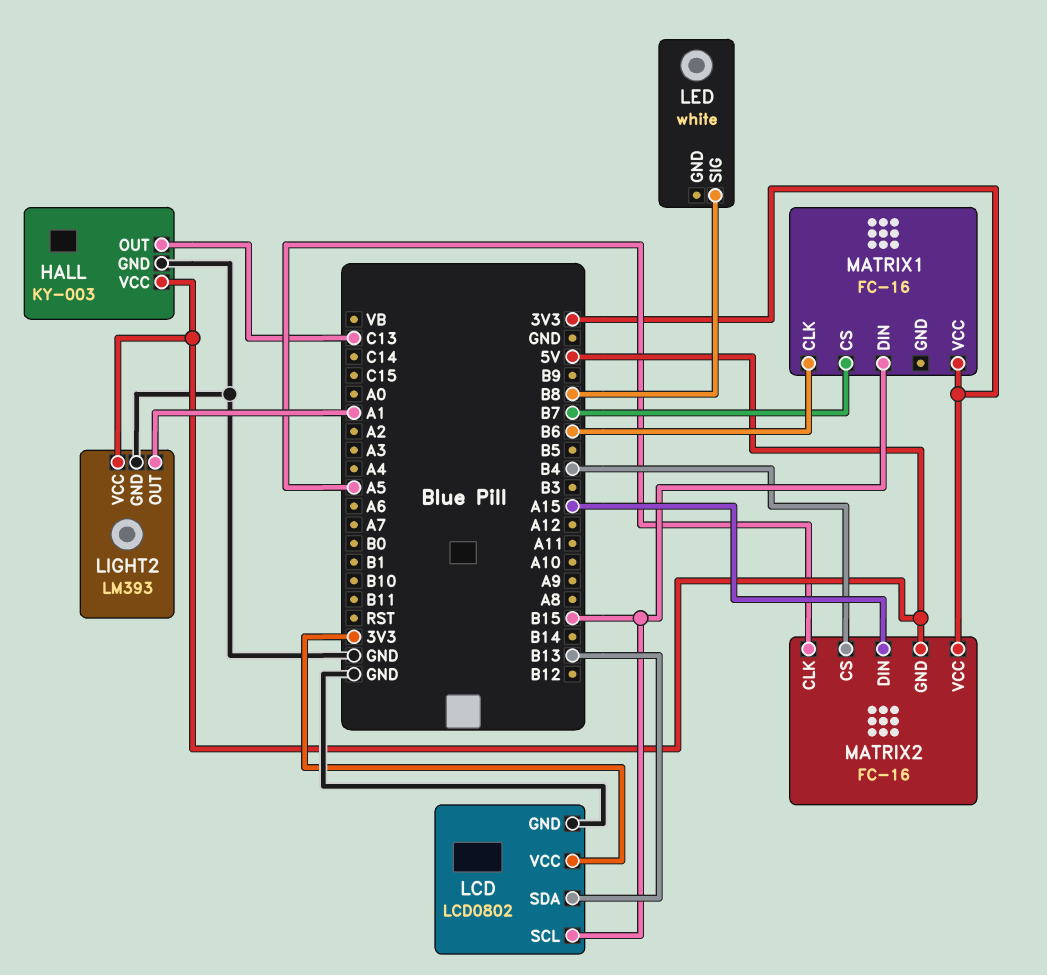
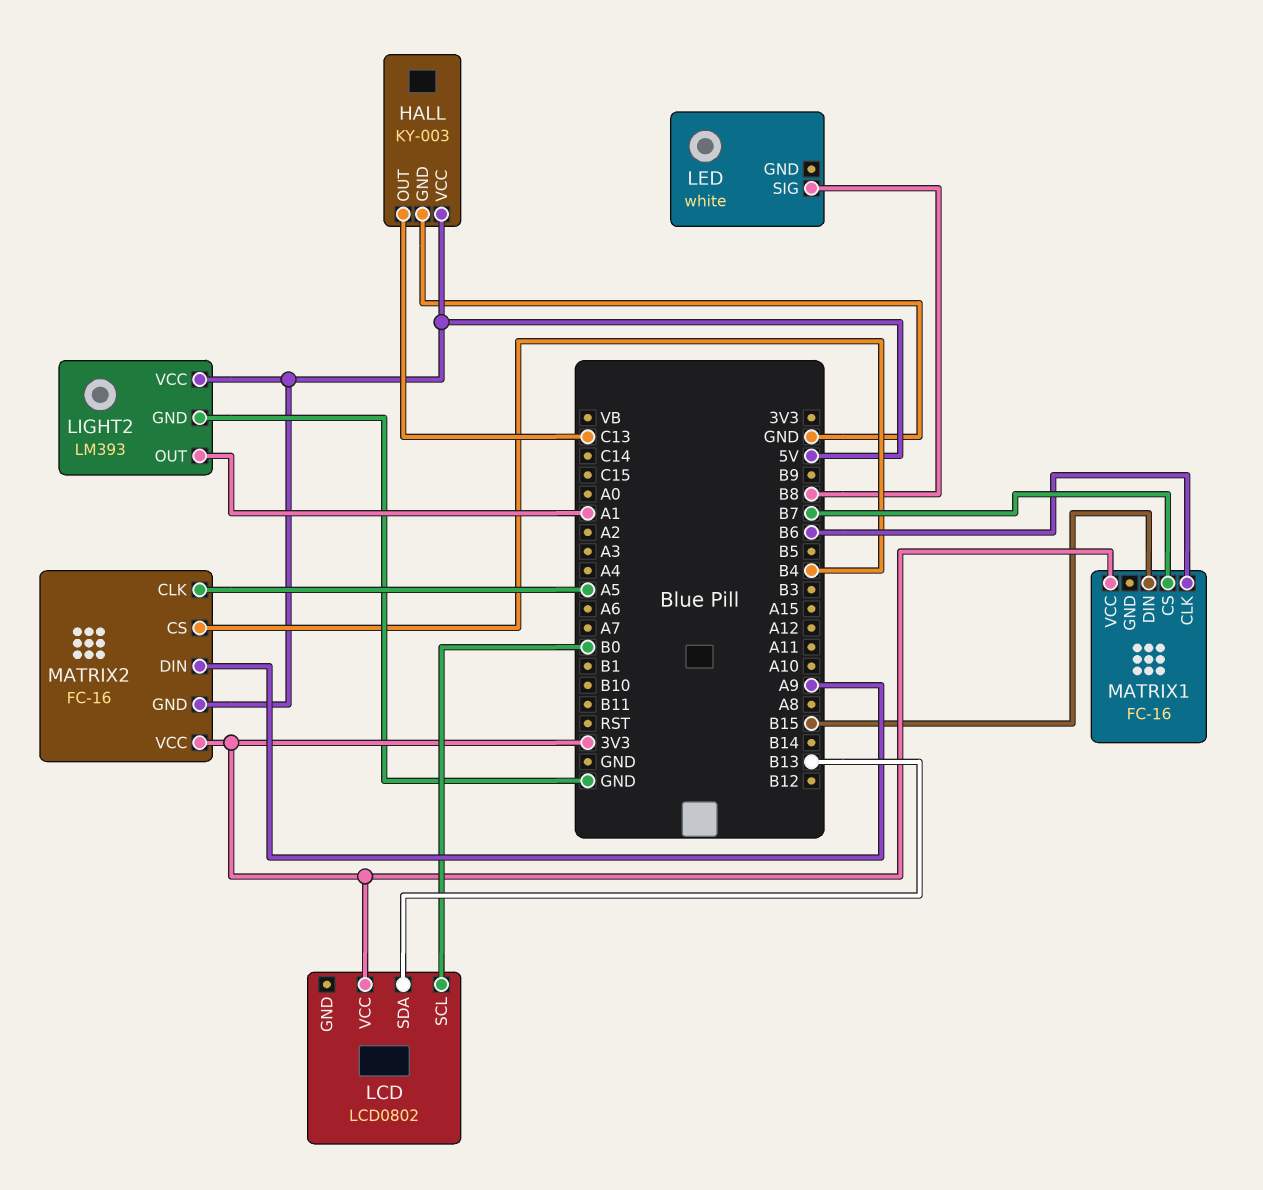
LCD pin GND: GND -> none
LCD pin SCL: B15 -> B0
MATRIX2 pin DIN: A15 -> A9

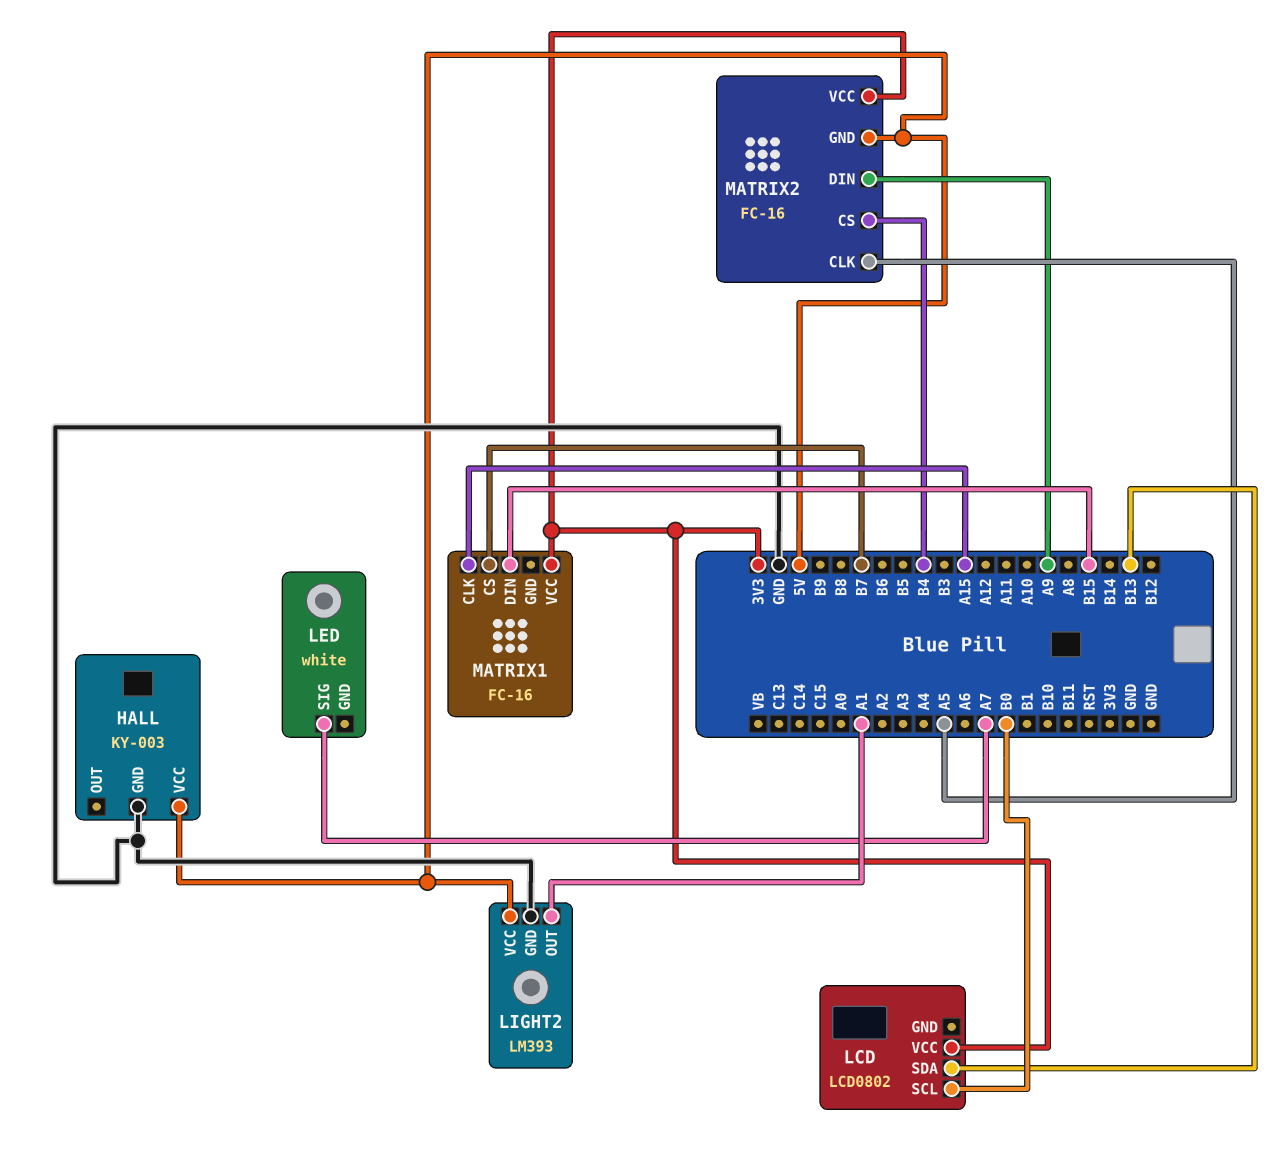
HALL pin OUT: C13 -> none
LED pin SIG: B8 -> A7
MATRIX1 pin CLK: B6 -> A15

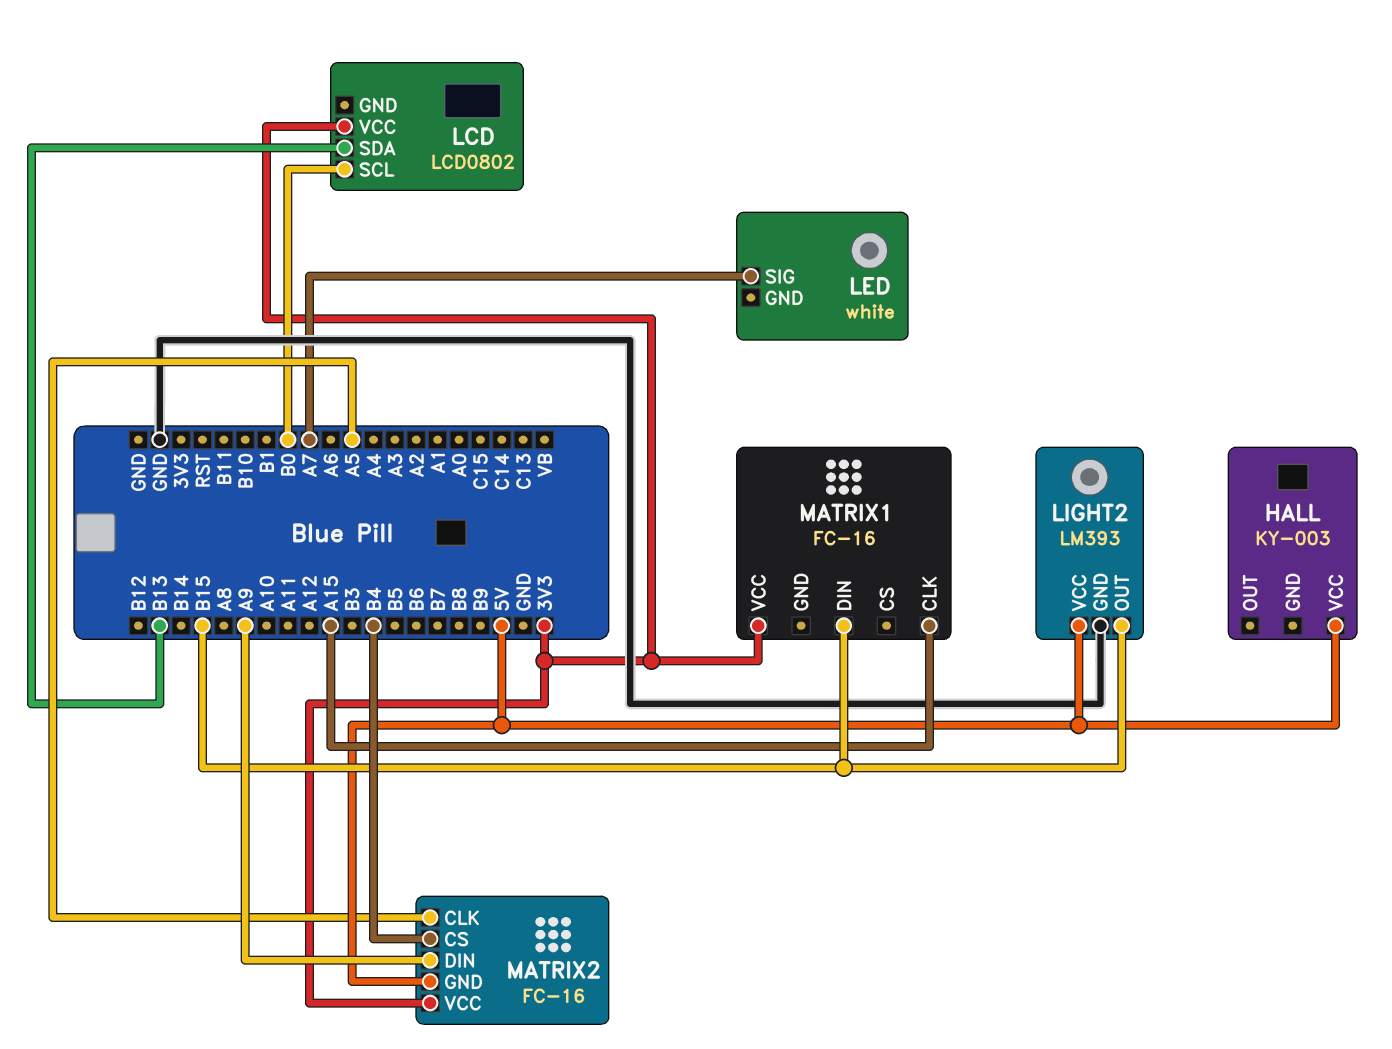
HALL pin GND: GND -> none
LIGHT2 pin OUT: A1 -> B15
MATRIX1 pin CS: B7 -> none

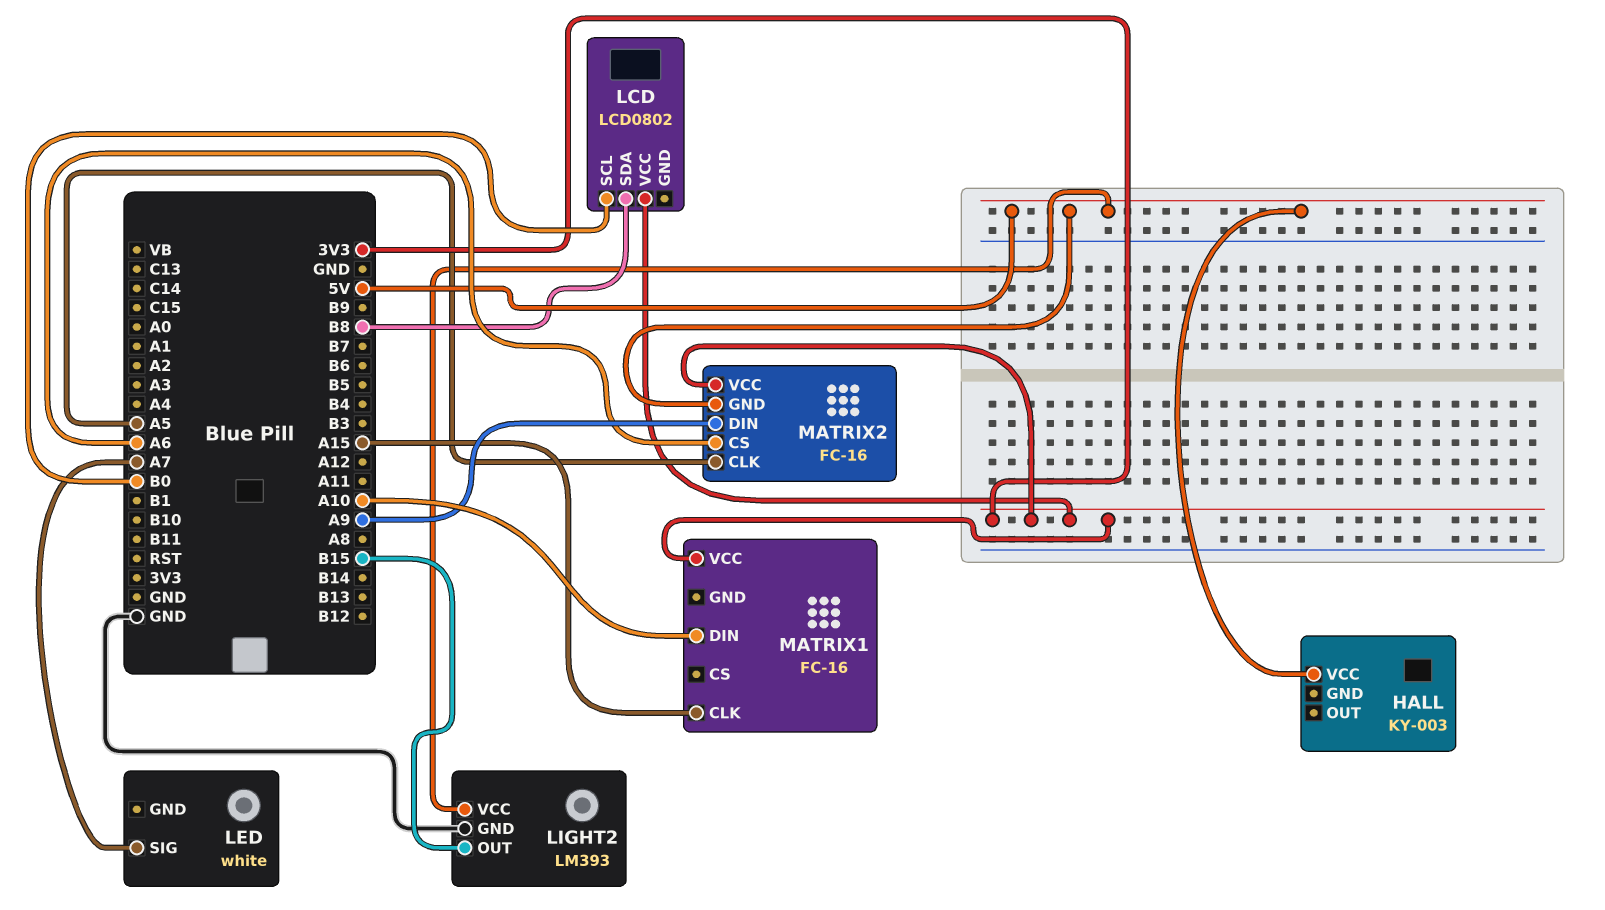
LCD pin SDA: B13 -> B8
MATRIX1 pin DIN: B15 -> A10
MATRIX2 pin CS: B4 -> A6

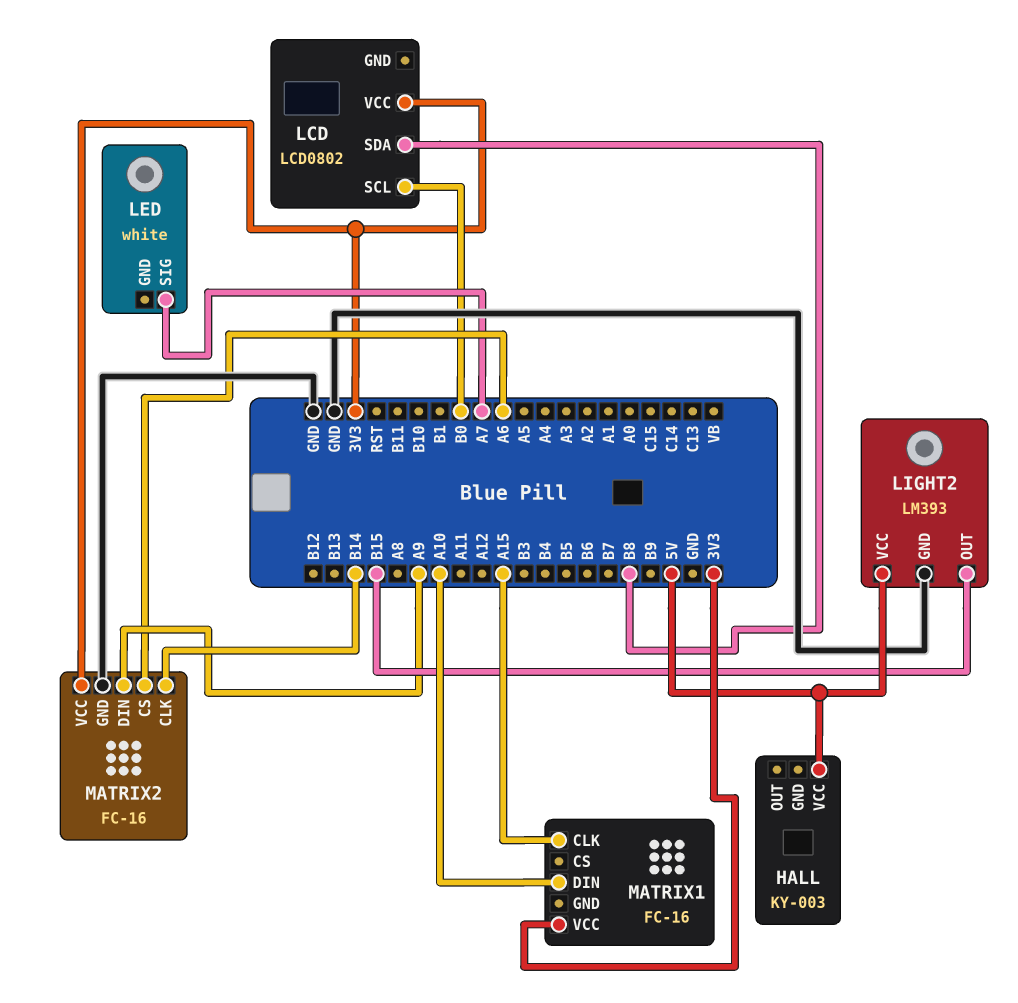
MATRIX2 pin CLK: A5 -> B14
MATRIX2 pin GND: 5V -> GND

